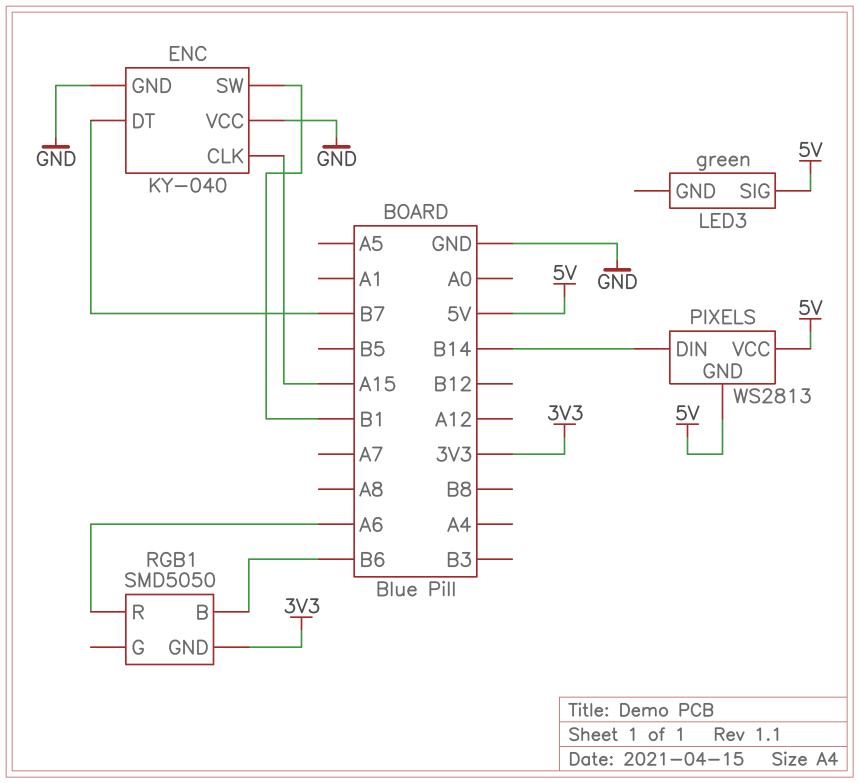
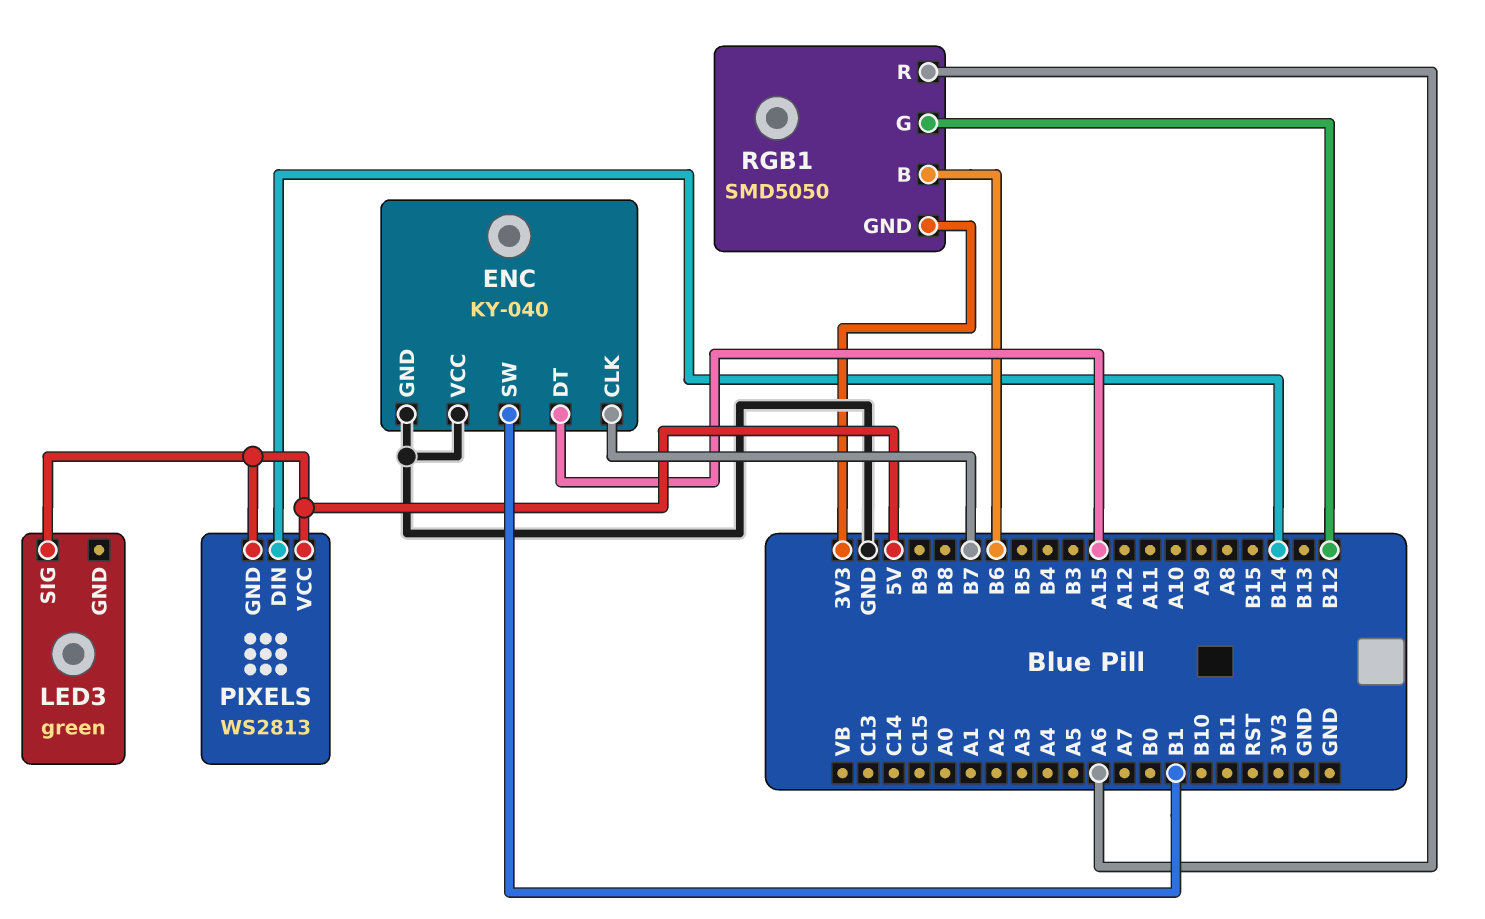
ENC pin CLK: A15 -> B7
ENC pin DT: B7 -> A15
RGB1 pin G: none -> B12

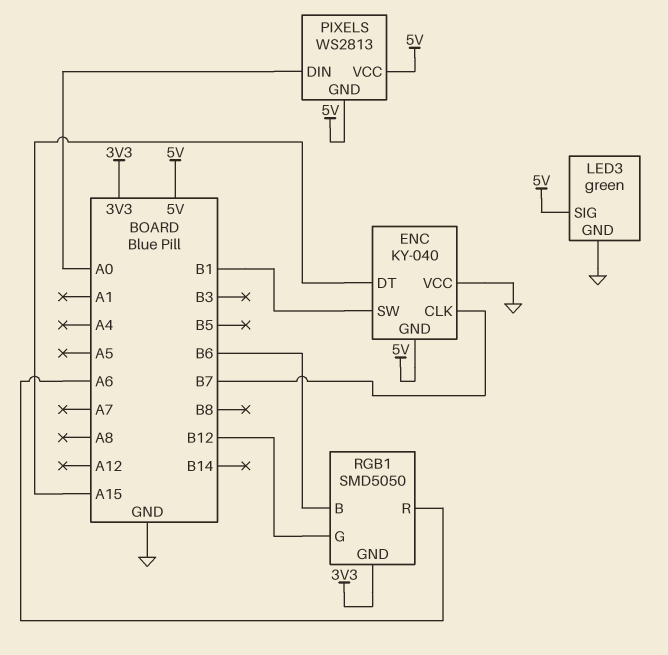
ENC pin GND: GND -> 5V
LED3 pin GND: none -> GND
PIXELS pin DIN: B14 -> A0

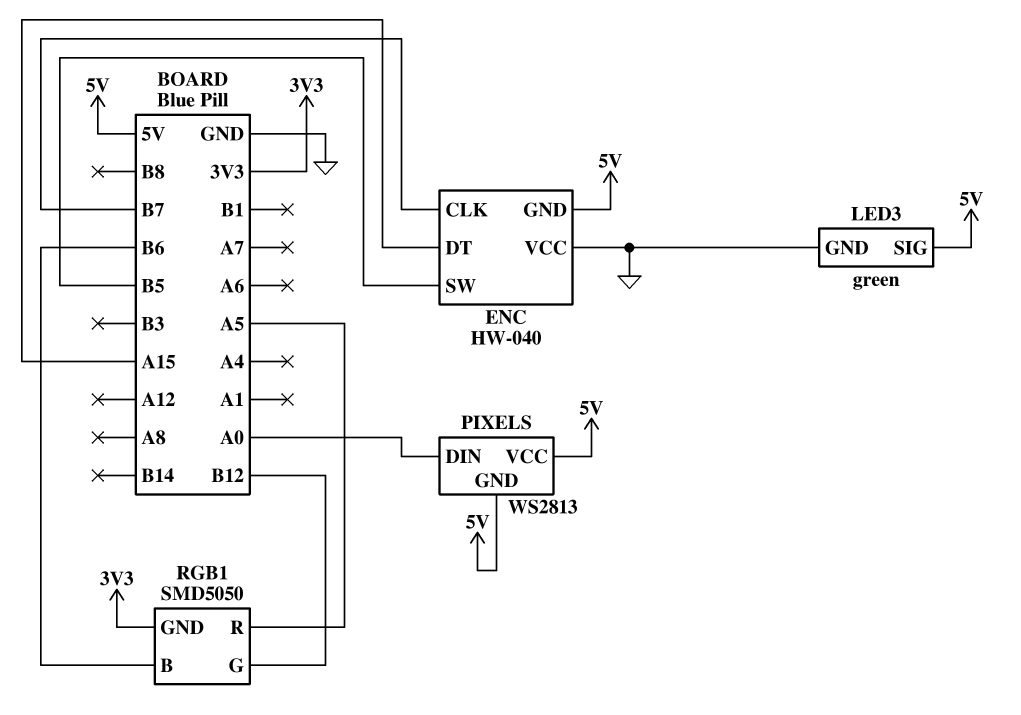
ENC: KY-040 -> HW-040
ENC pin SW: B1 -> B5
RGB1 pin R: A6 -> A5

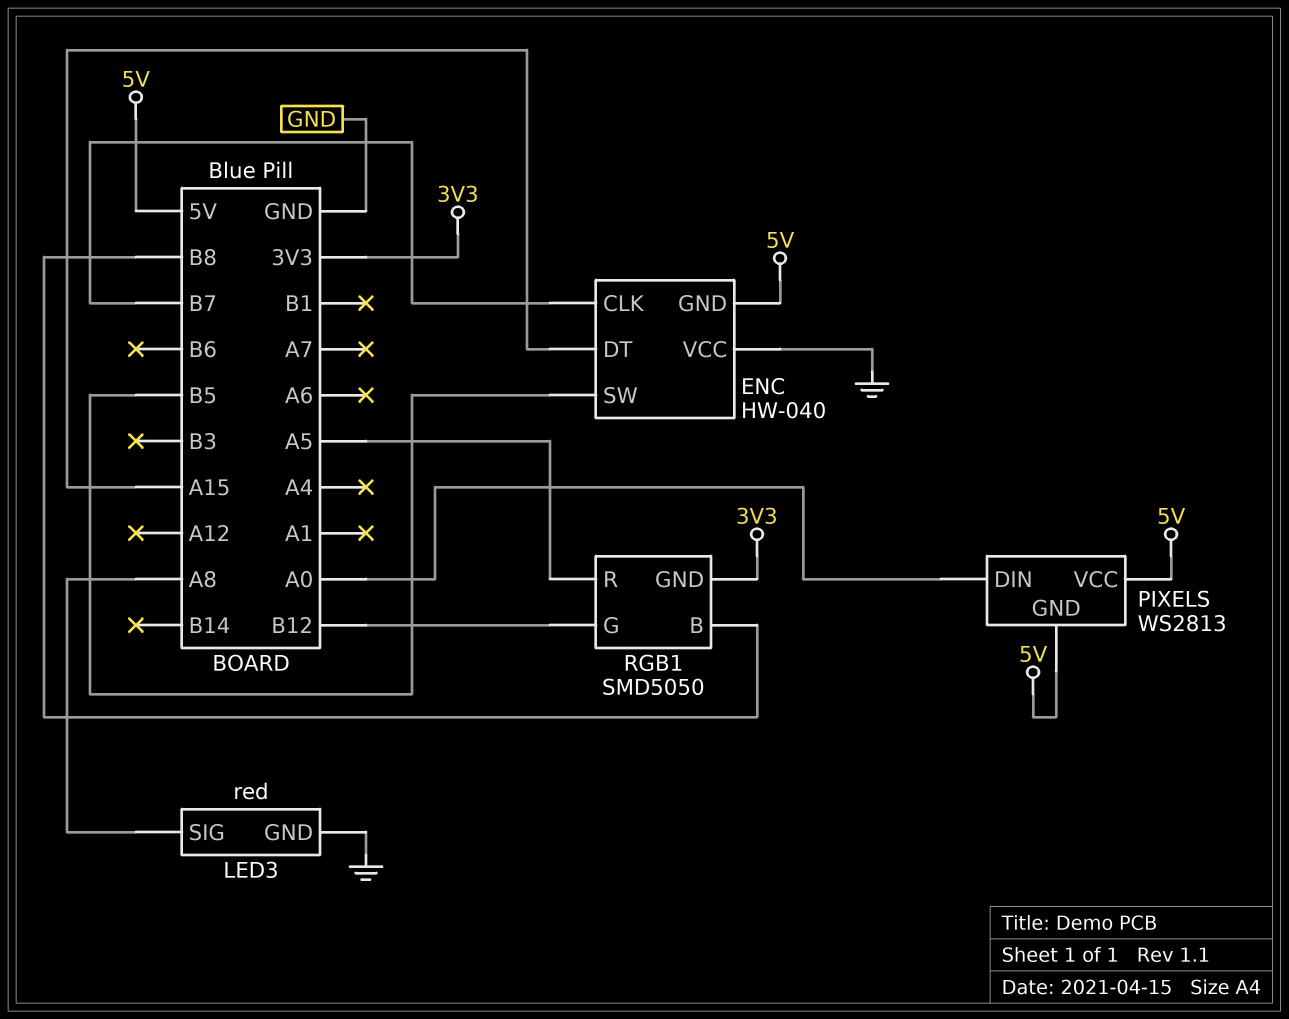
LED3: green -> red
LED3 pin SIG: 5V -> A8
RGB1 pin B: B6 -> B8

